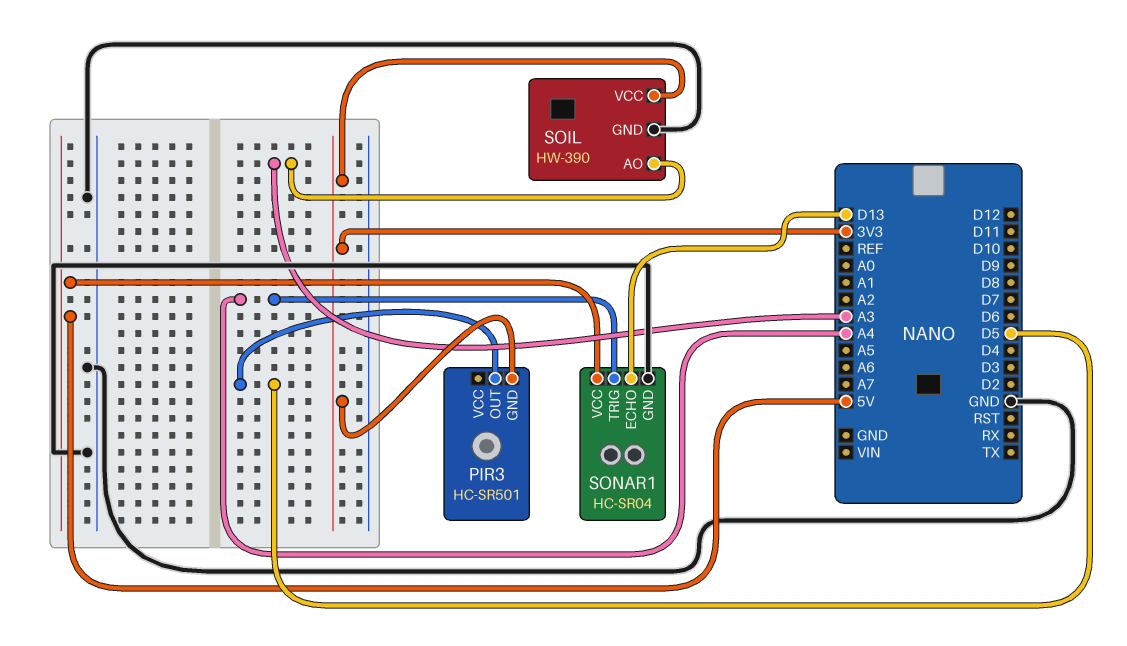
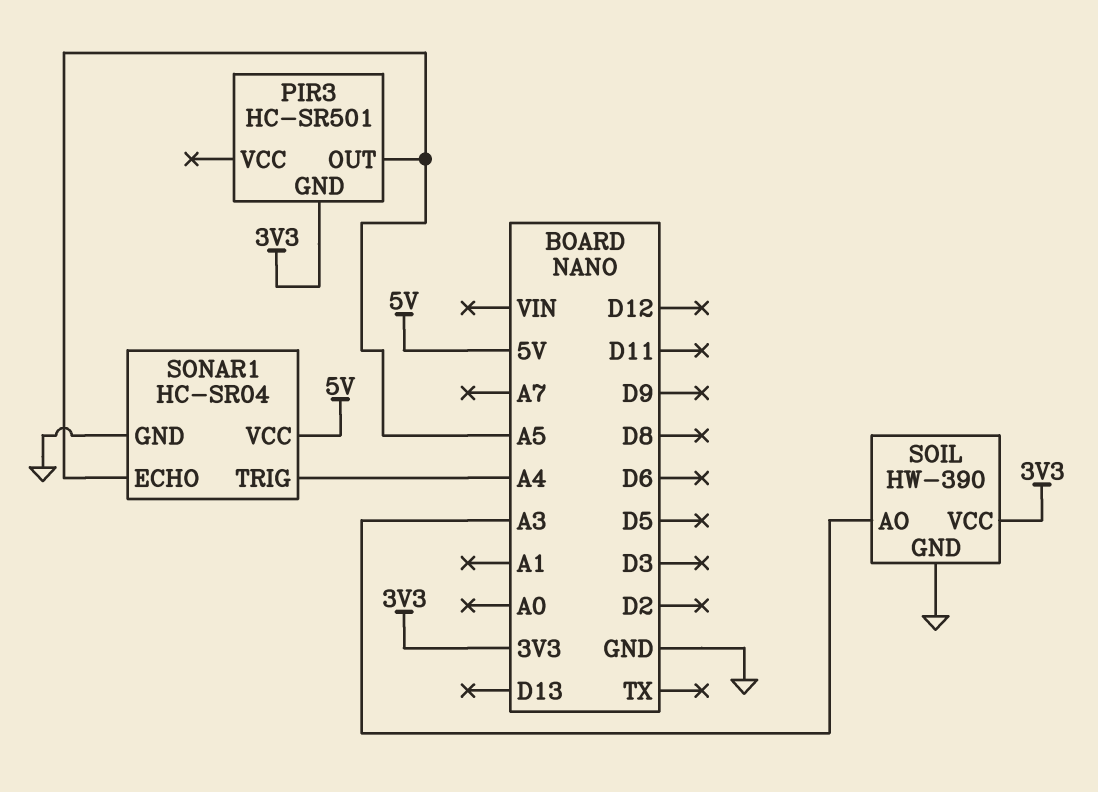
PIR3 pin OUT: D5 -> A5
SONAR1 pin ECHO: D13 -> A5

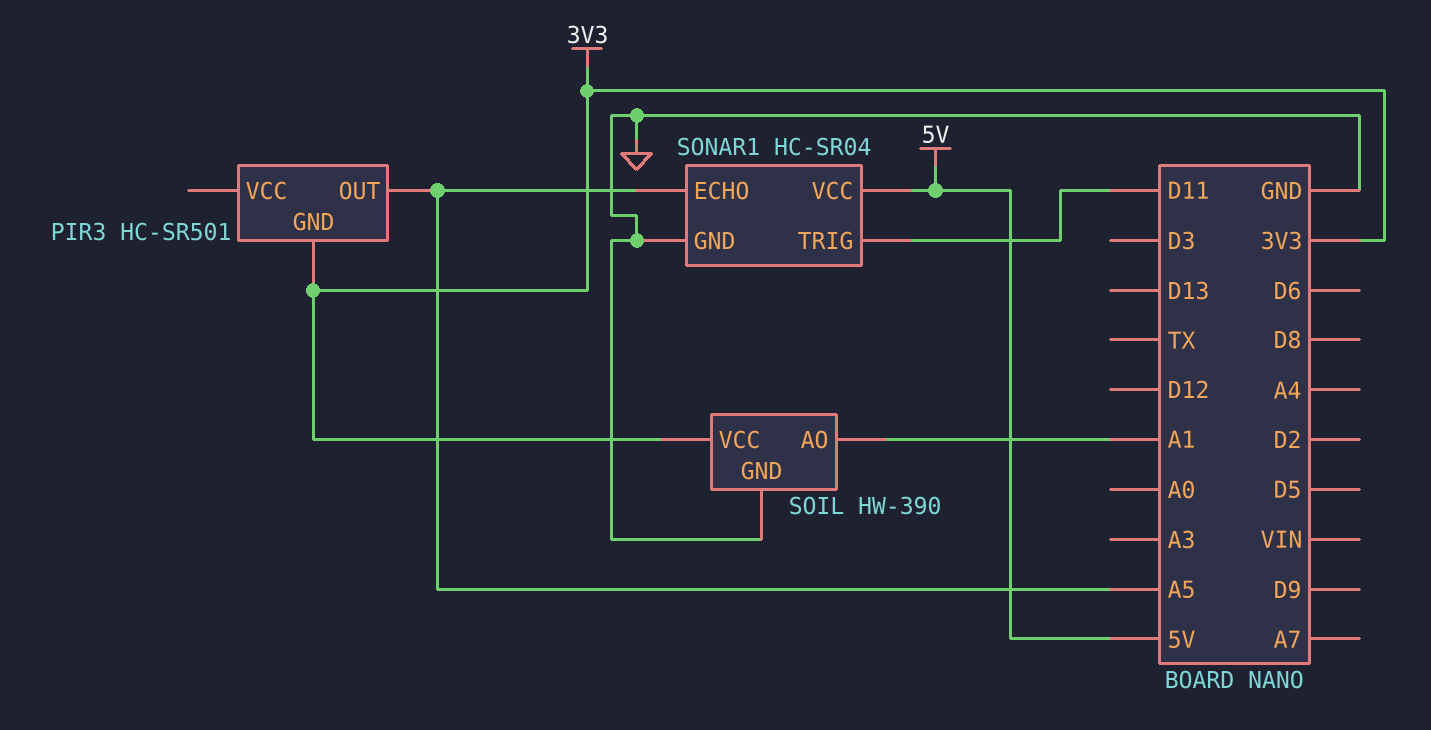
SOIL pin AO: A3 -> A1
SONAR1 pin TRIG: A4 -> D11

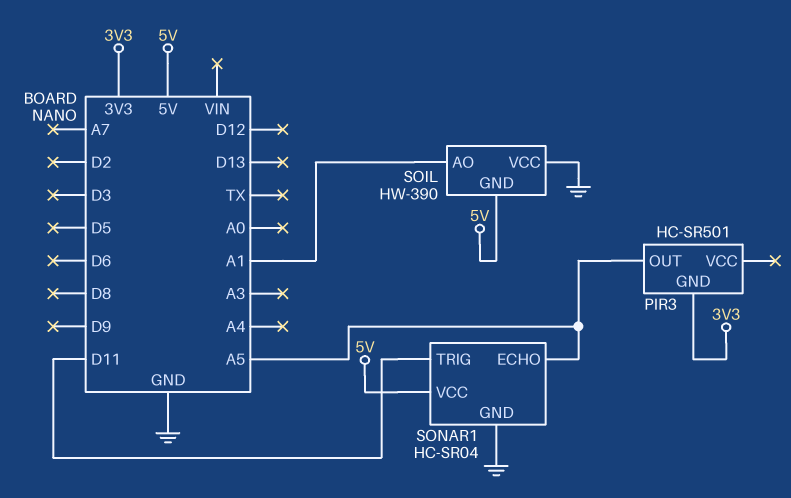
SOIL pin GND: GND -> 5V
SOIL pin VCC: 3V3 -> GND

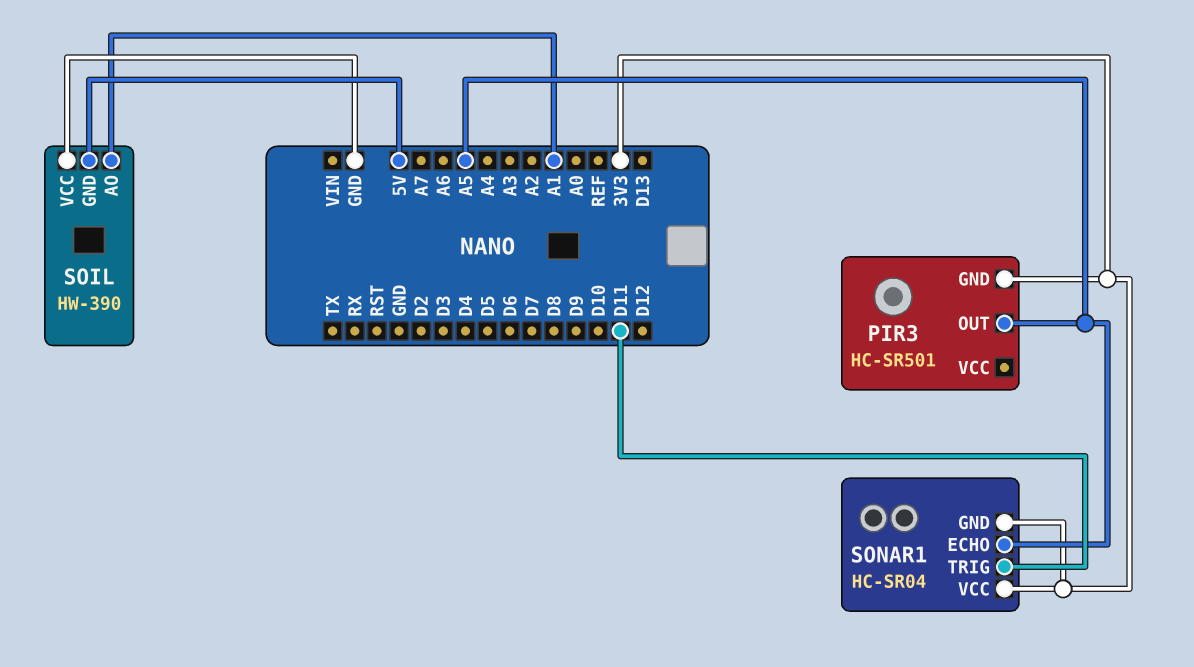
SONAR1 pin GND: GND -> 3V3
SONAR1 pin VCC: 5V -> 3V3

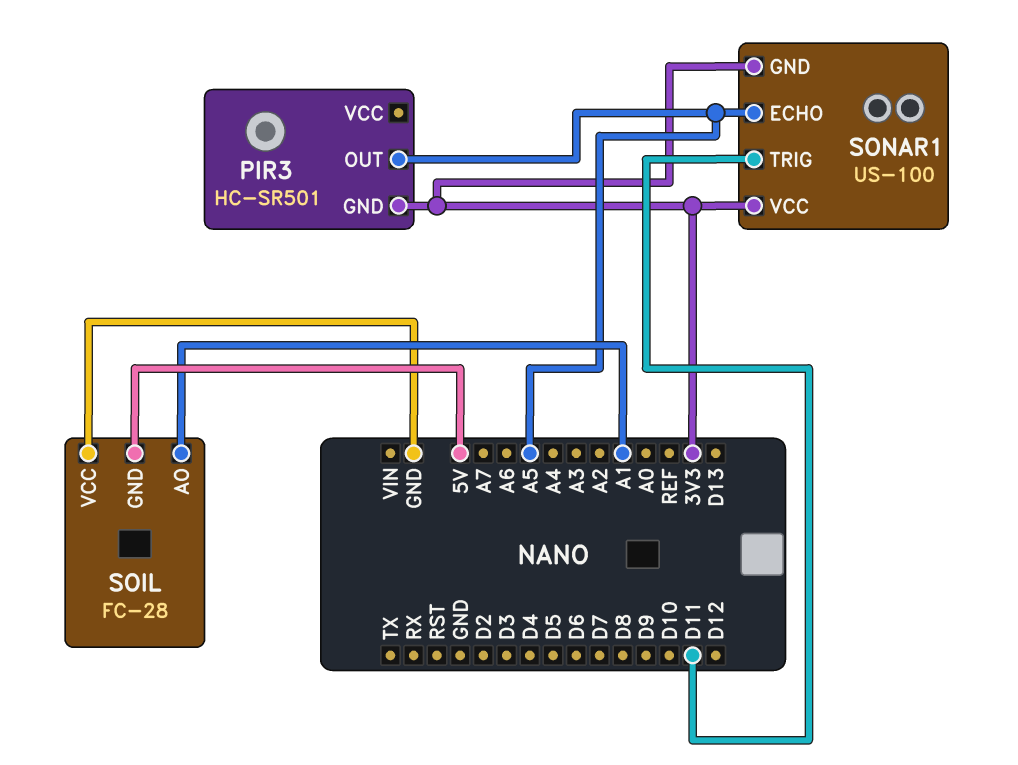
SOIL: HW-390 -> FC-28
SONAR1: HC-SR04 -> US-100

